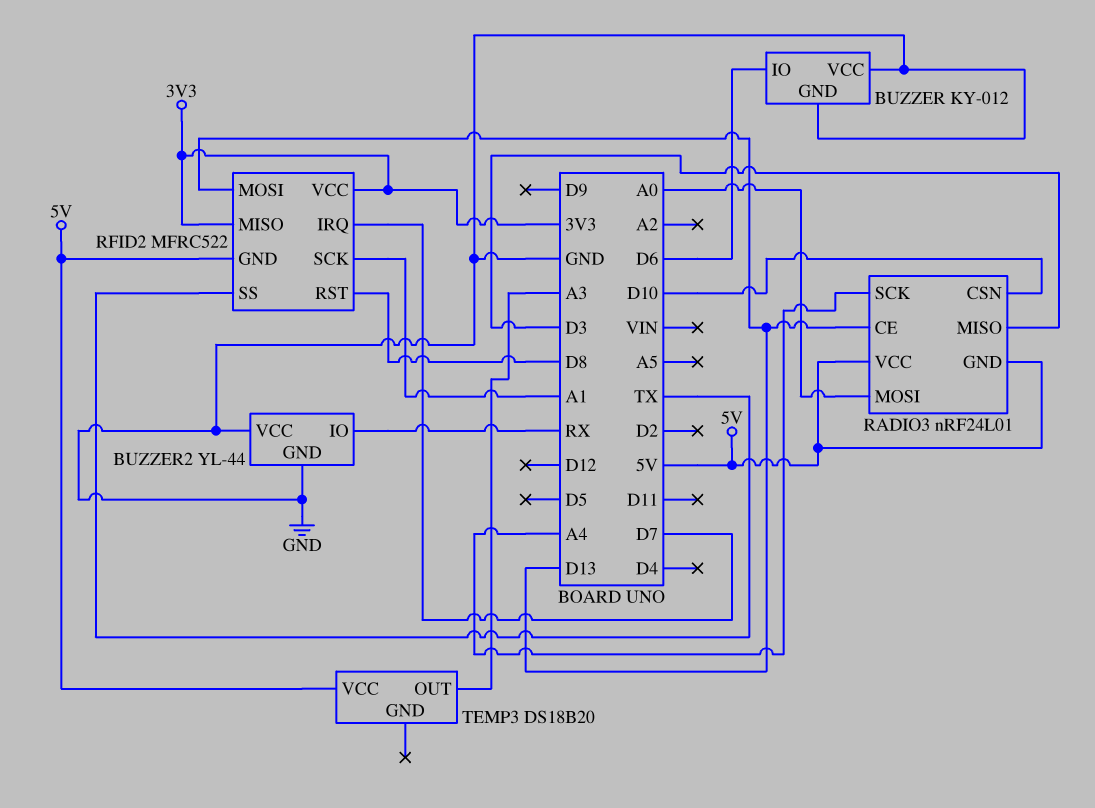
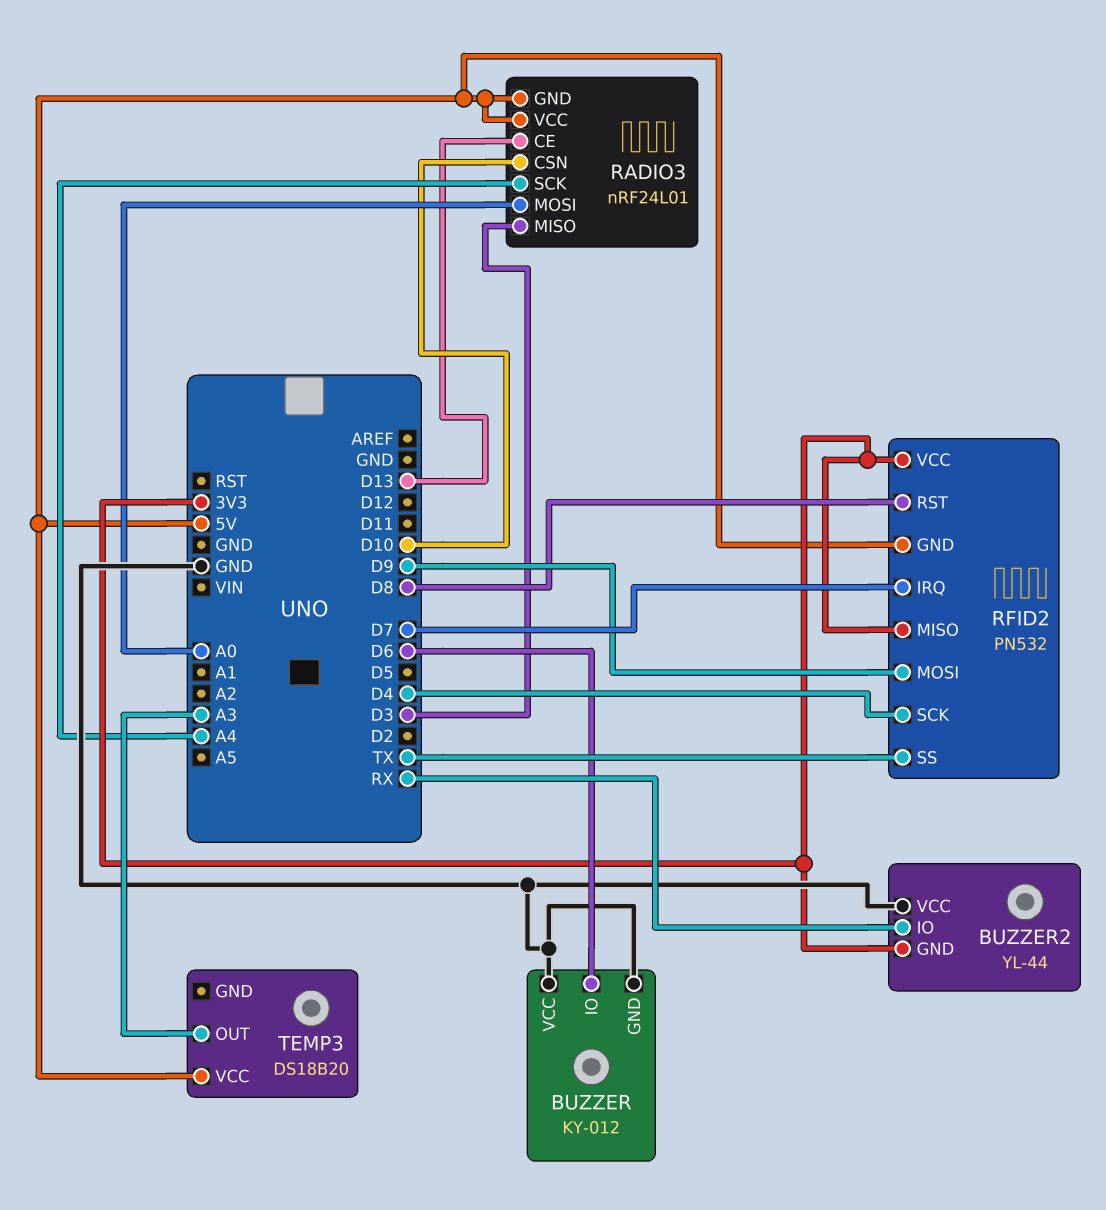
BUZZER2 pin GND: GND -> 3V3
RFID2: MFRC522 -> PN532
RFID2 pin MOSI: D13 -> D9
RFID2 pin SCK: A1 -> D4

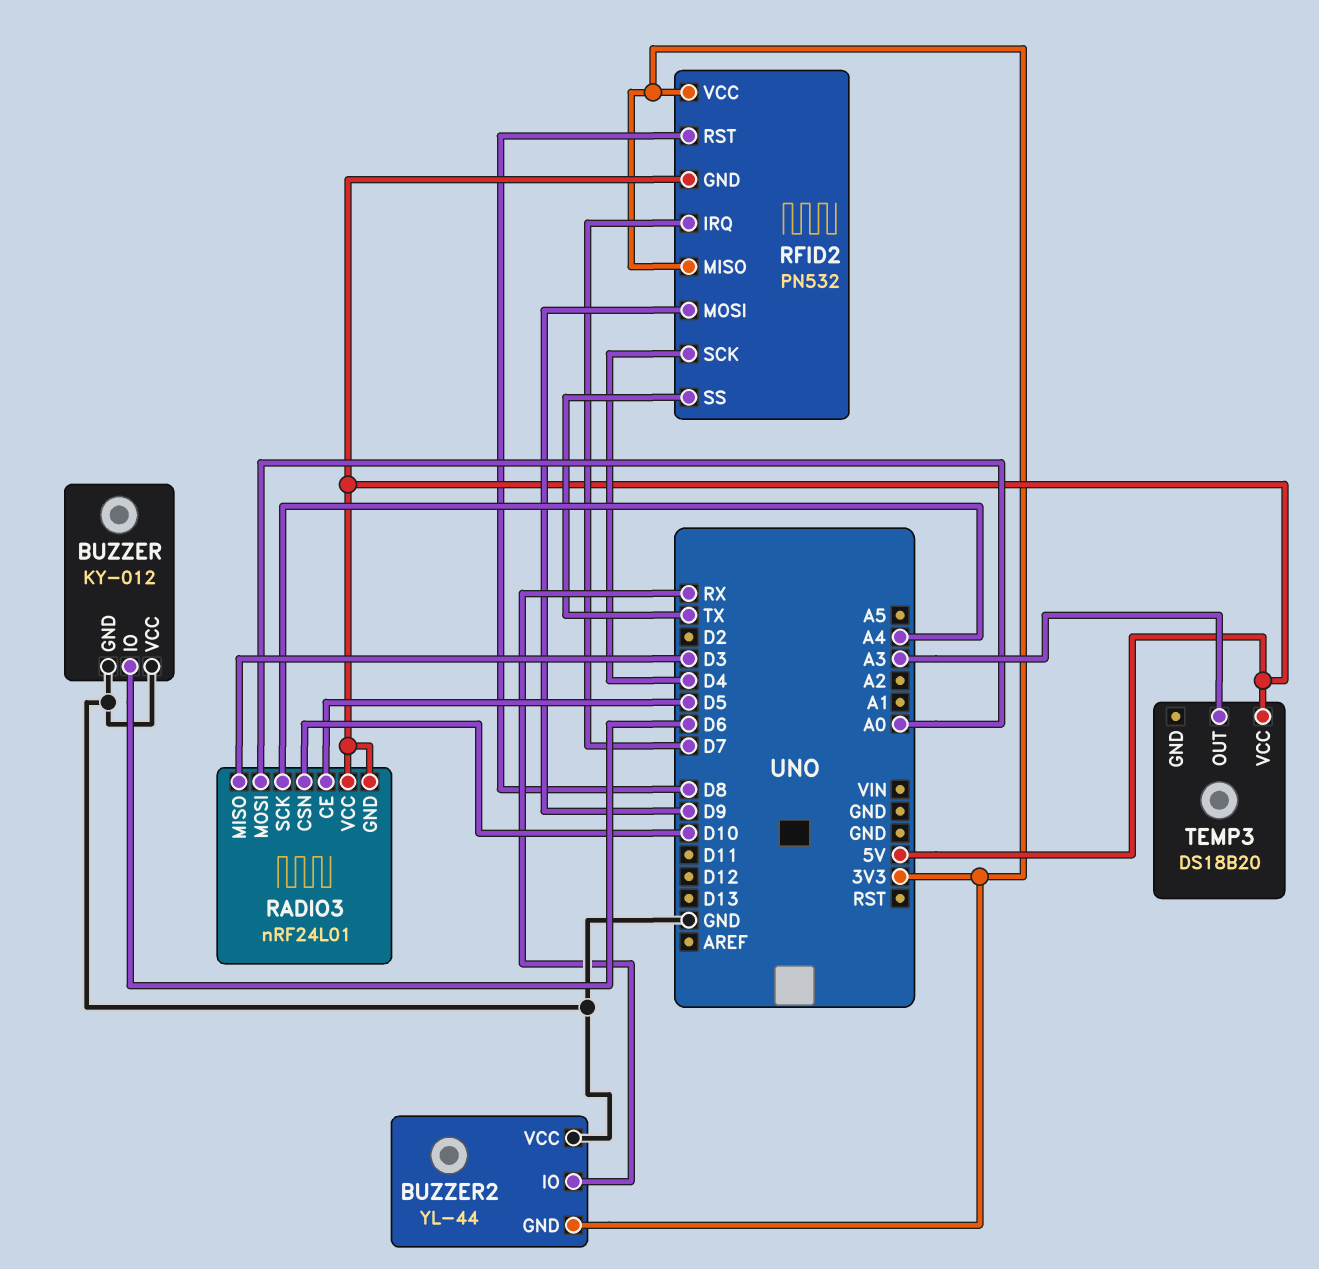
RADIO3 pin CE: D13 -> D5

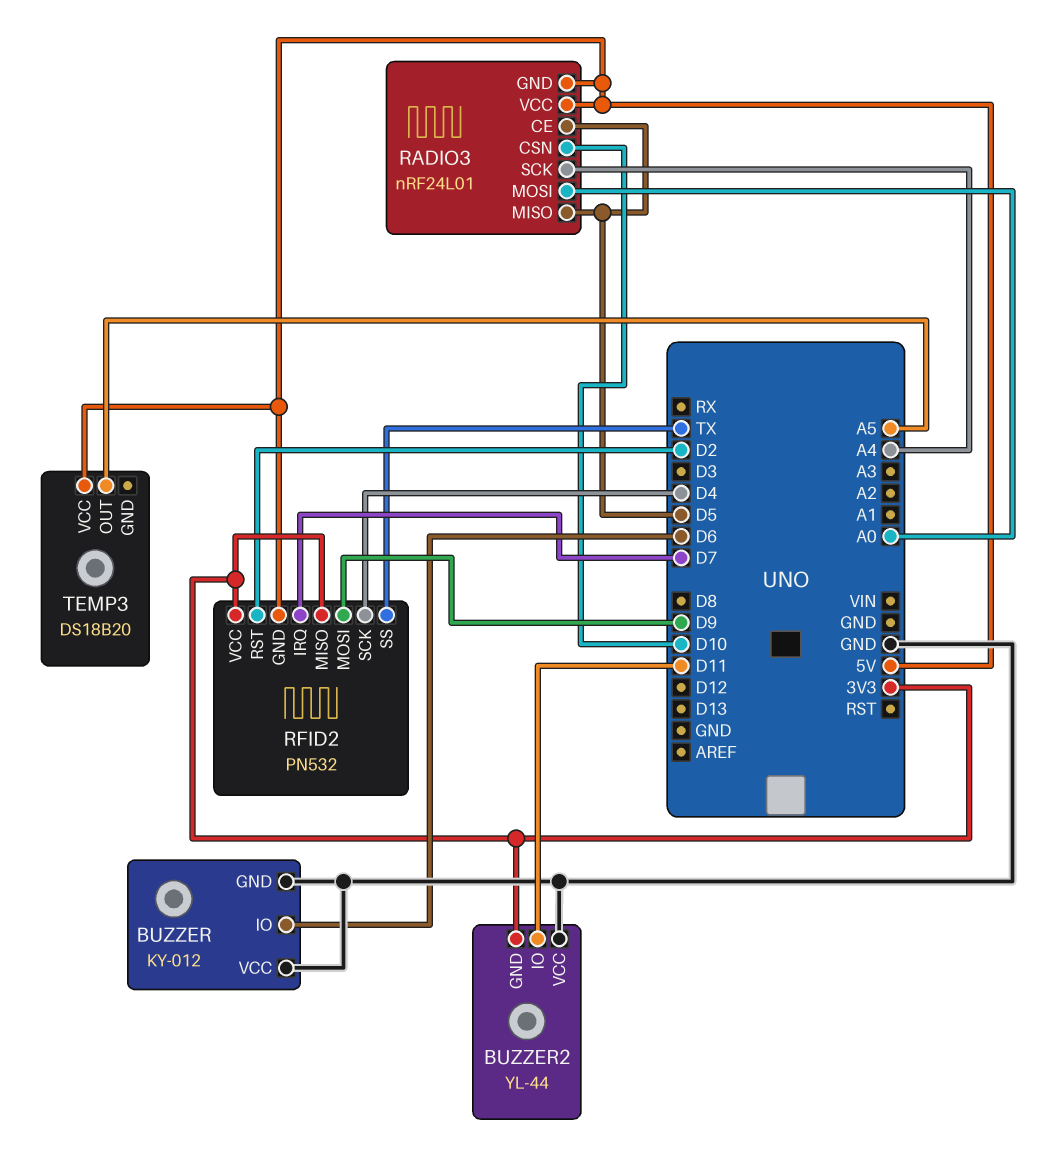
BUZZER2 pin IO: RX -> D11
RADIO3 pin MISO: D3 -> D5
RFID2 pin RST: D8 -> D2
TEMP3 pin OUT: A3 -> A5

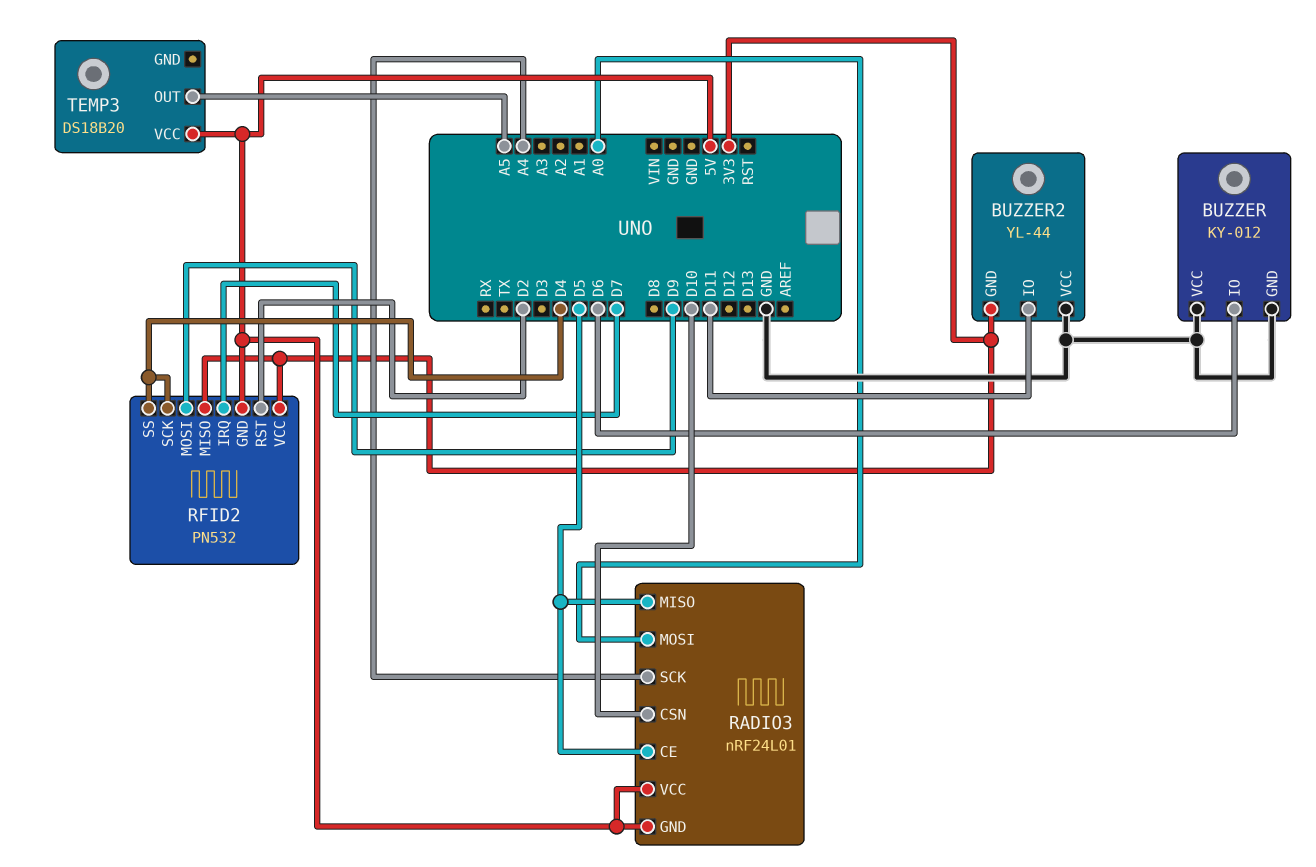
RFID2 pin SS: TX -> D4

